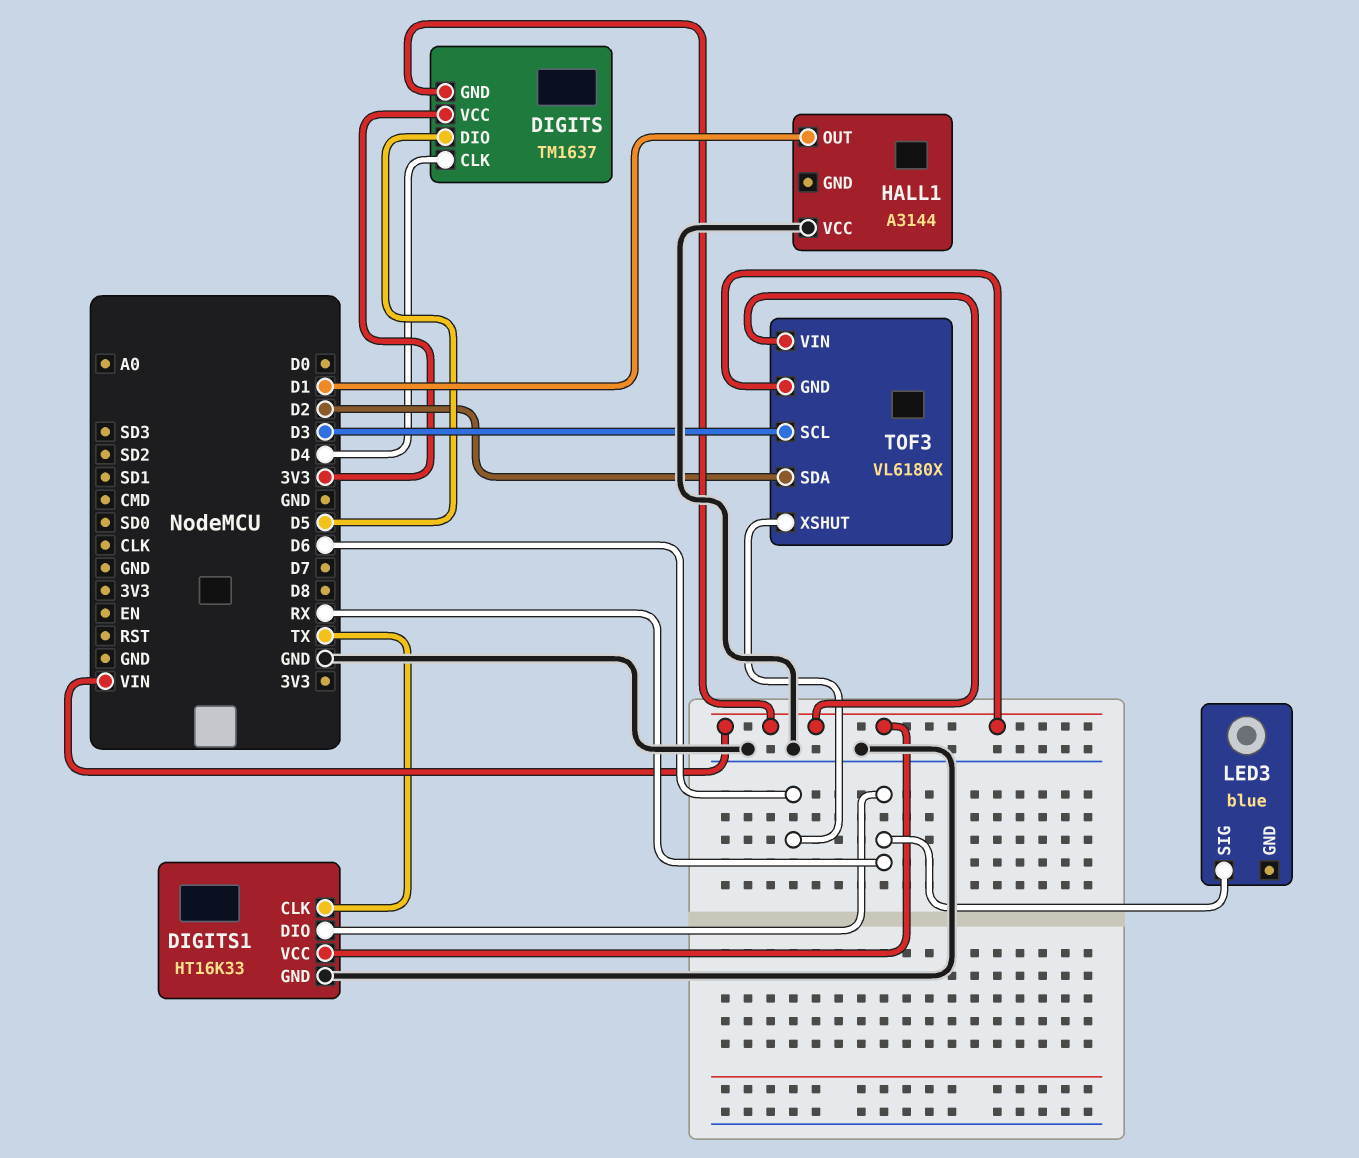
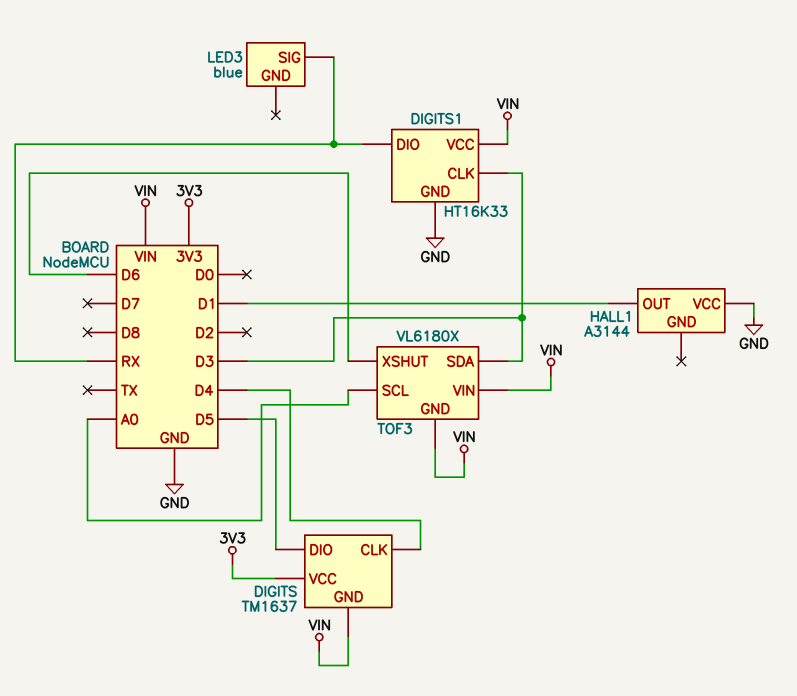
DIGITS1 pin CLK: TX -> D3
TOF3 pin SCL: D3 -> A0
TOF3 pin SDA: D2 -> D3

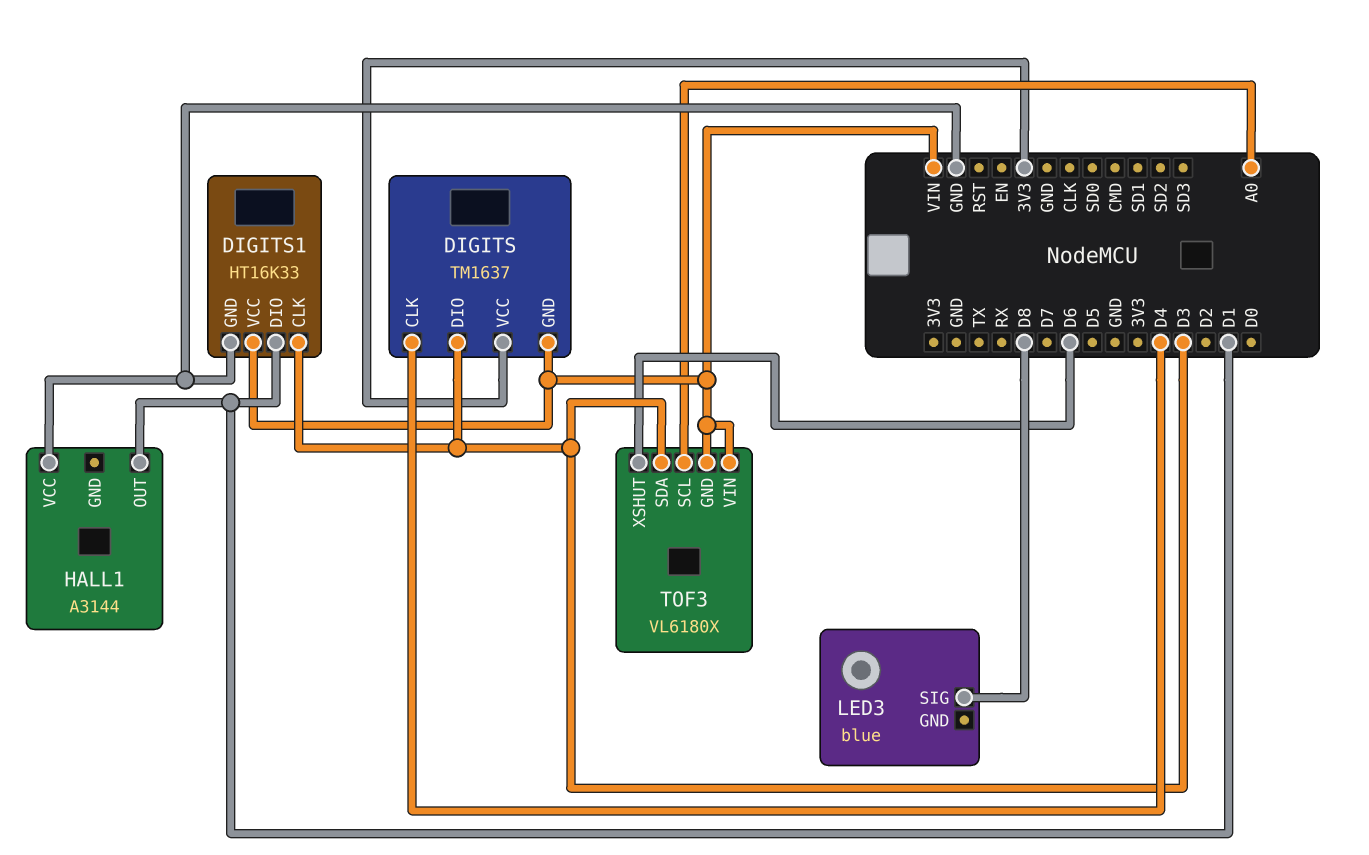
DIGITS pin DIO: D5 -> D3
DIGITS1 pin DIO: RX -> D1
LED3 pin SIG: RX -> D8

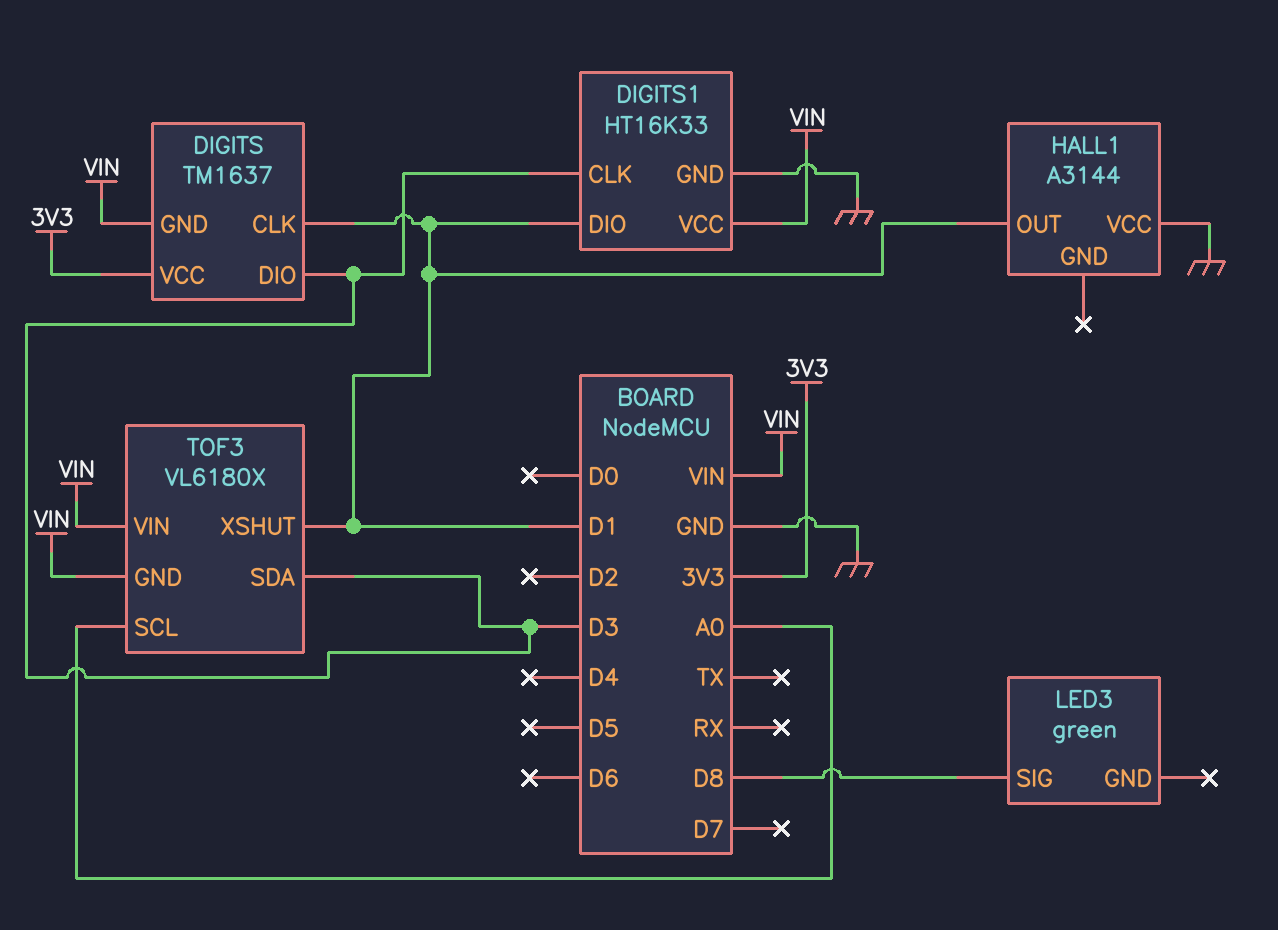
DIGITS pin CLK: D4 -> D1
LED3: blue -> green
TOF3 pin XSHUT: D6 -> D1

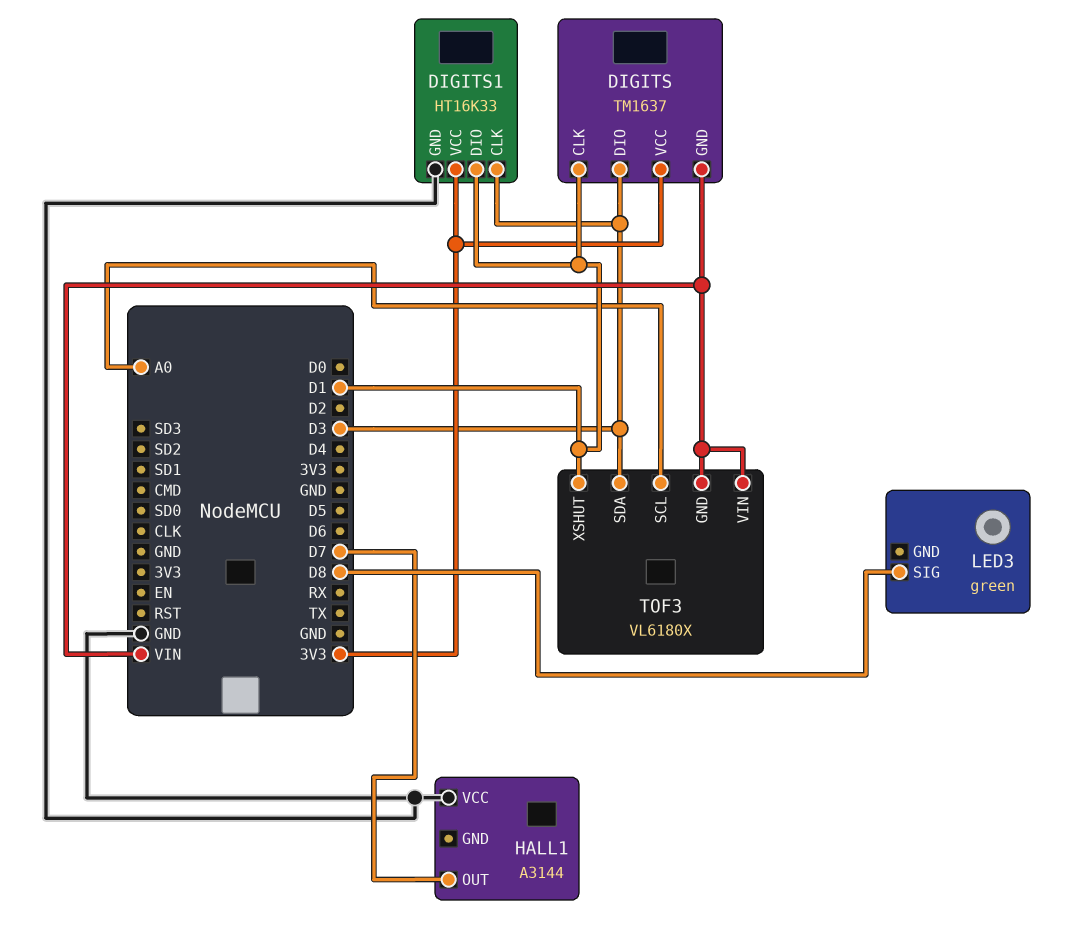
DIGITS1 pin VCC: VIN -> 3V3
HALL1 pin OUT: D1 -> D7

